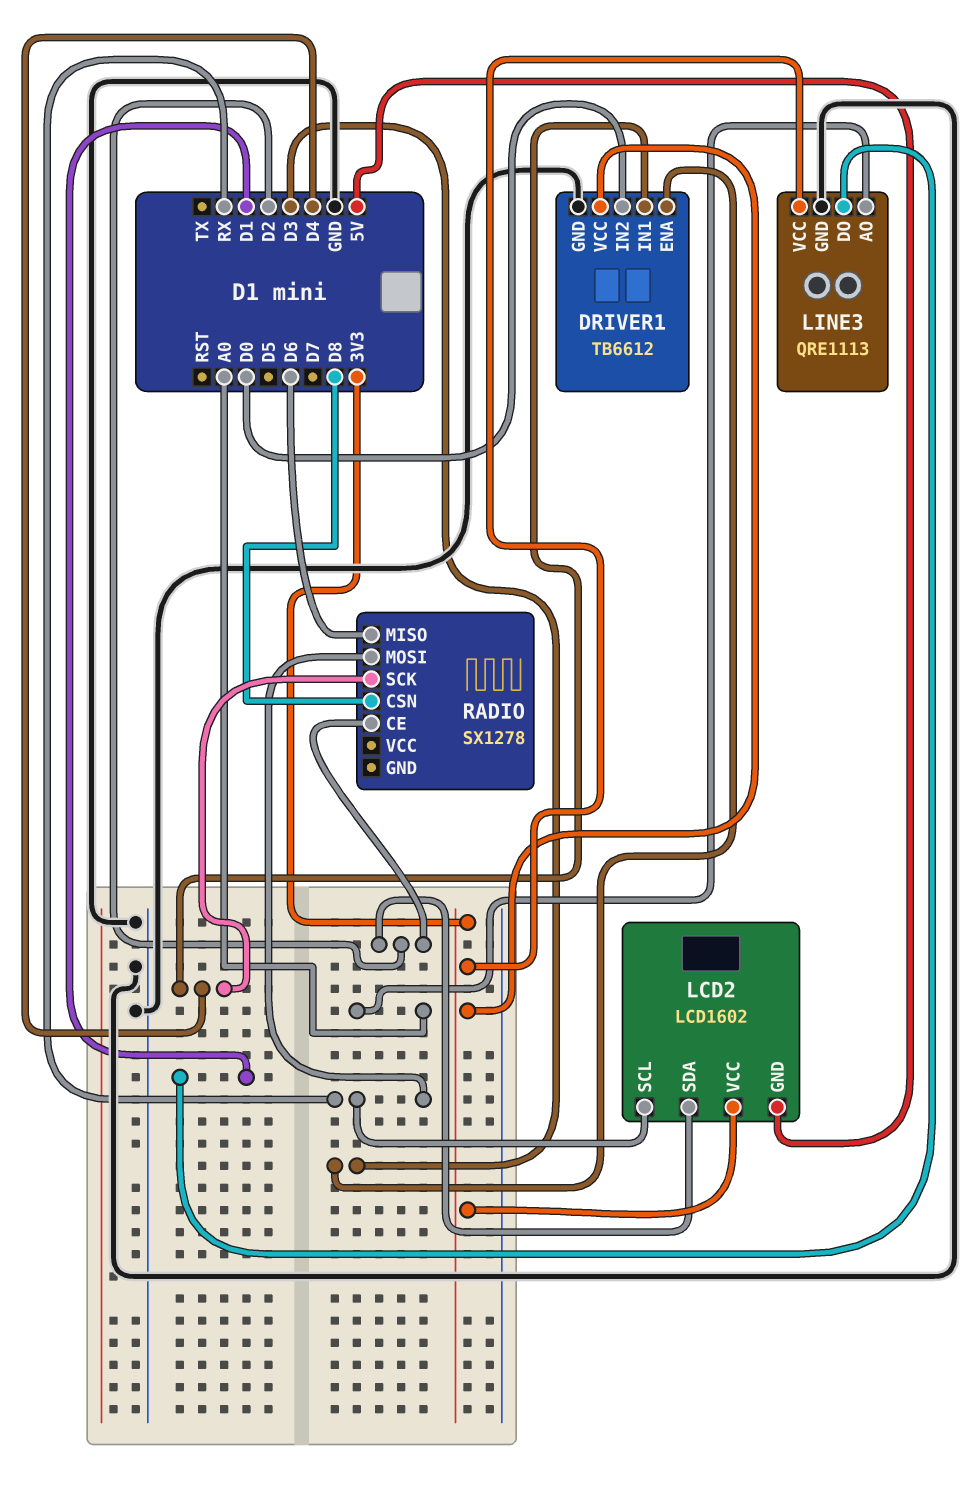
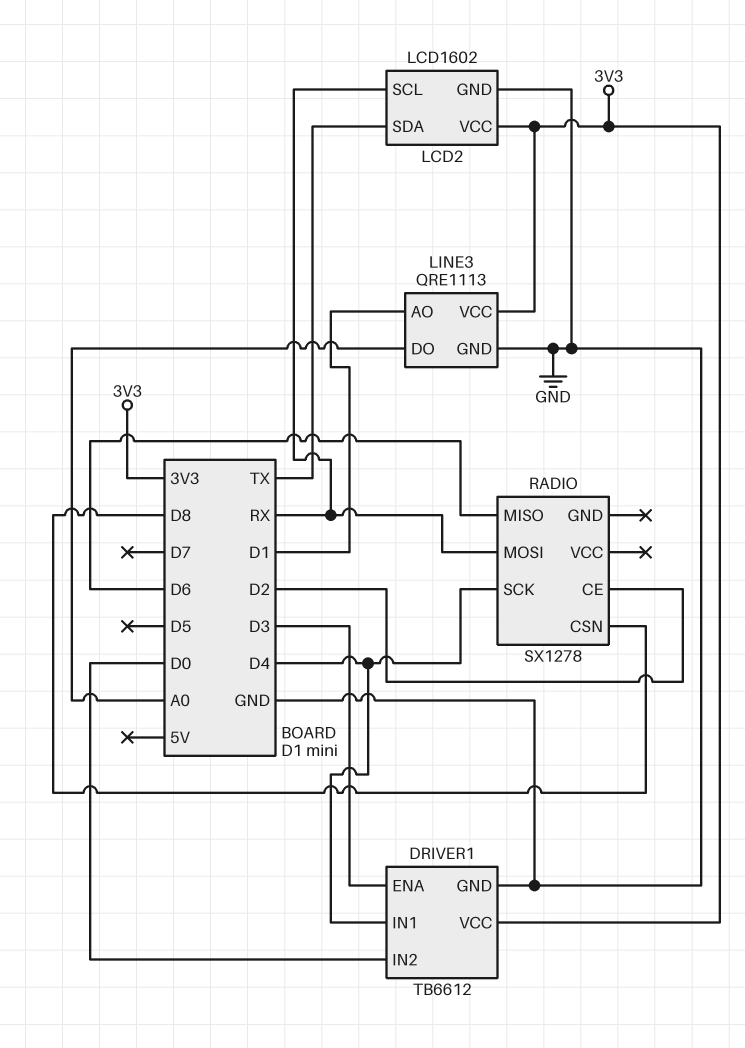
LCD2 pin GND: 5V -> GND
LCD2 pin SDA: D2 -> TX
LINE3 pin AO: A0 -> D1
LINE3 pin DO: D1 -> A0

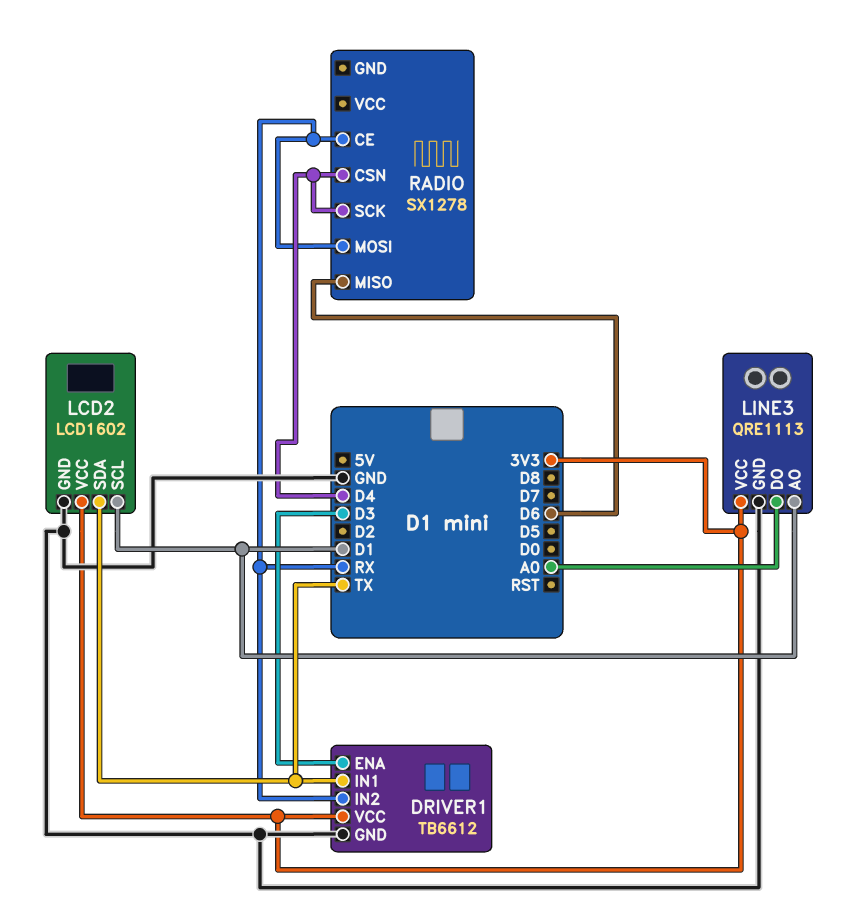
DRIVER1 pin IN1: D4 -> TX
DRIVER1 pin IN2: D0 -> RX
LCD2 pin SCL: RX -> D1
RADIO pin CE: D2 -> RX
RADIO pin CSN: D8 -> D4

